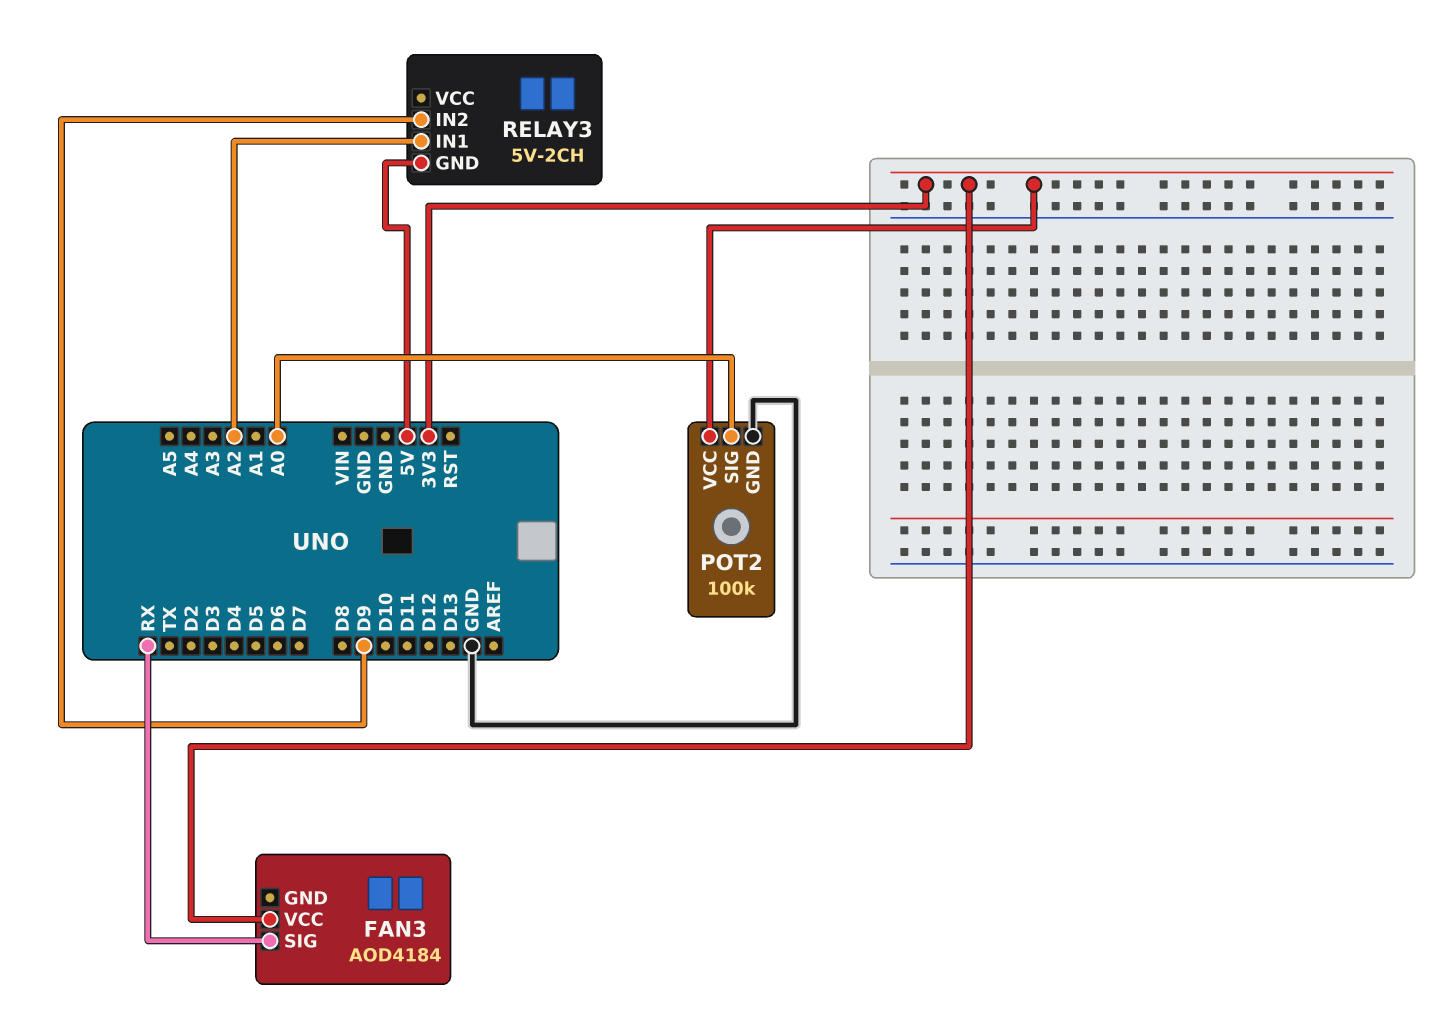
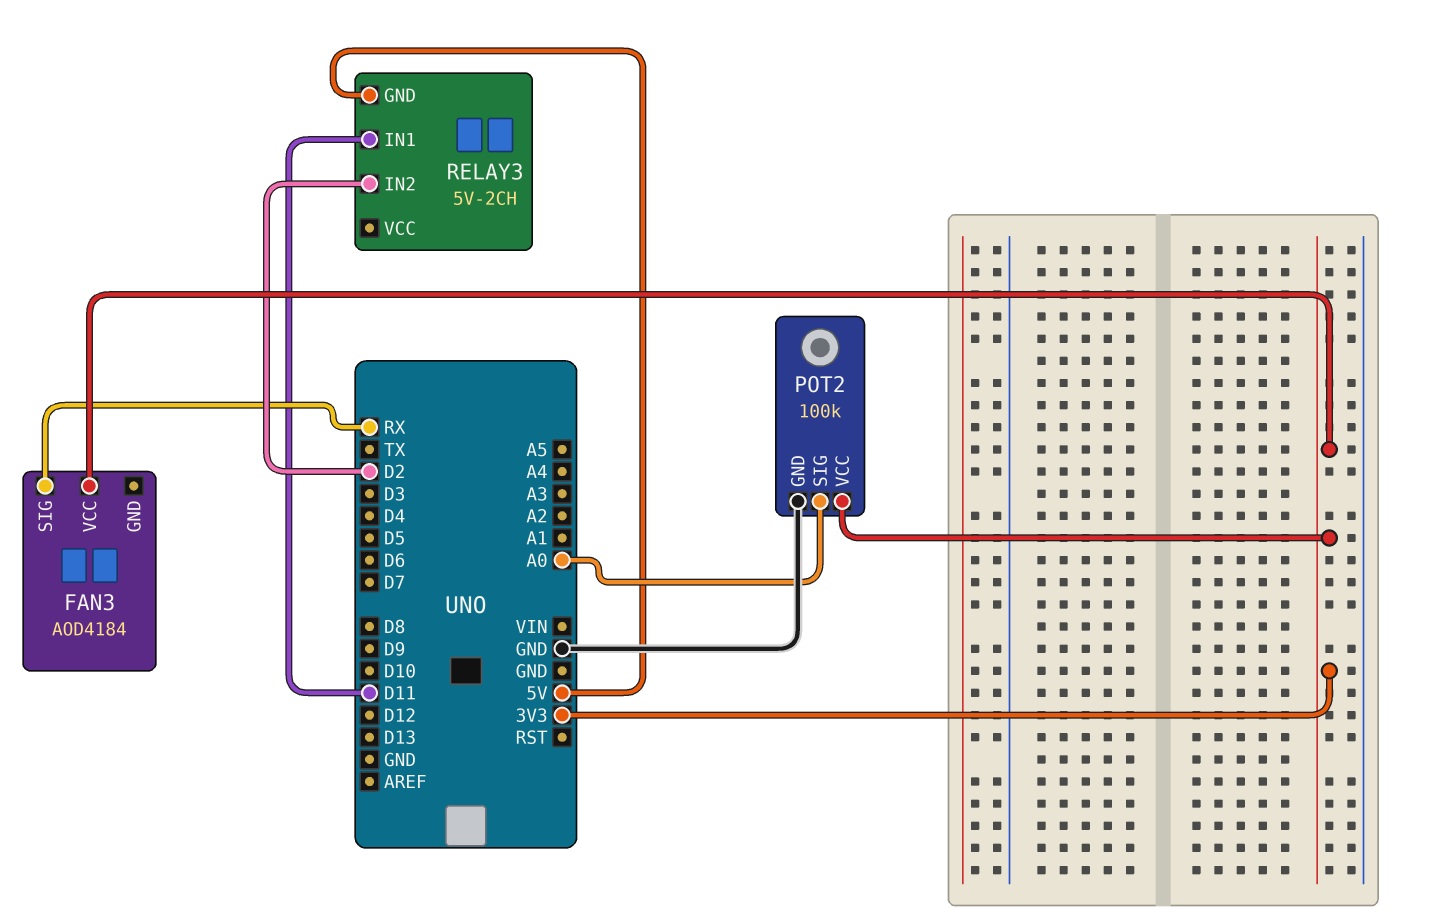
RELAY3 pin IN1: A2 -> D11
RELAY3 pin IN2: D9 -> D2

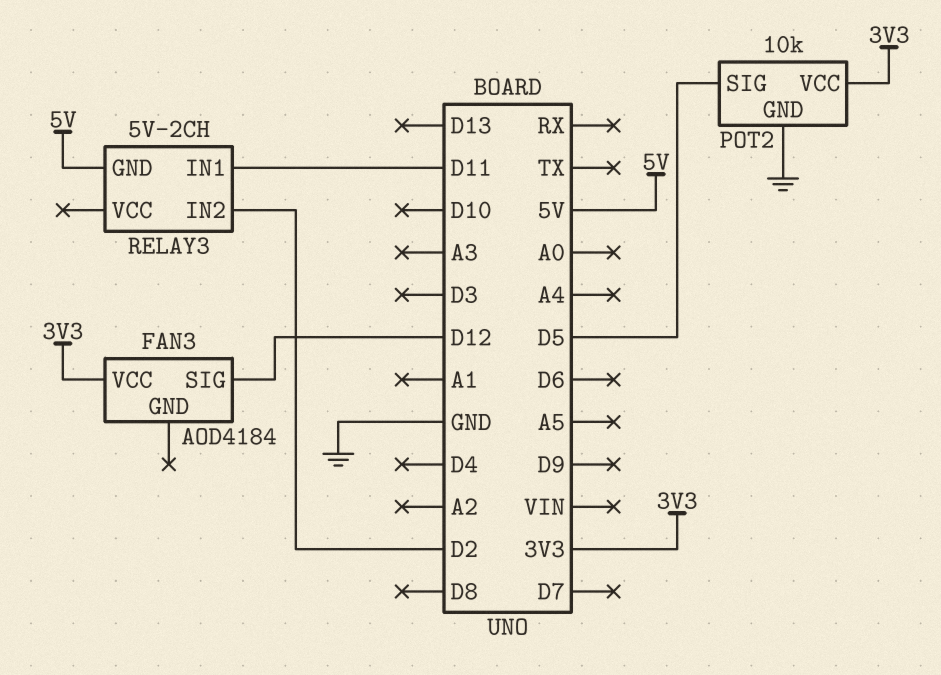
FAN3 pin SIG: RX -> D12
POT2: 100k -> 10k
POT2 pin SIG: A0 -> D5

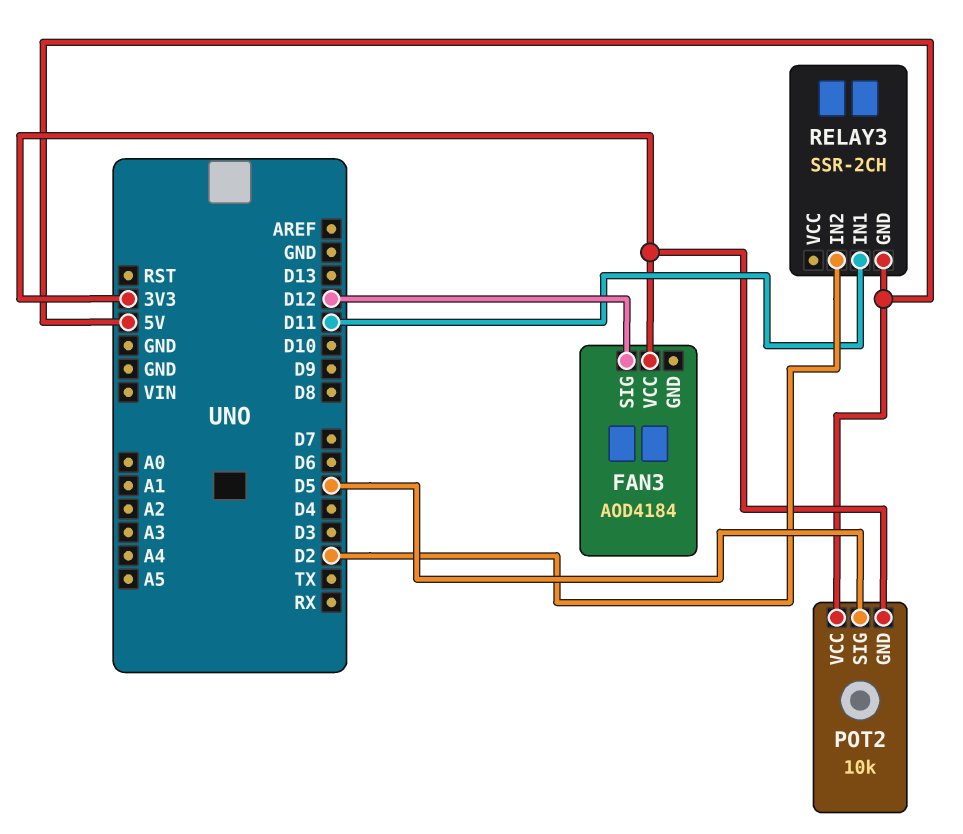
POT2 pin GND: GND -> 3V3
POT2 pin VCC: 3V3 -> 5V
RELAY3: 5V-2CH -> SSR-2CH

